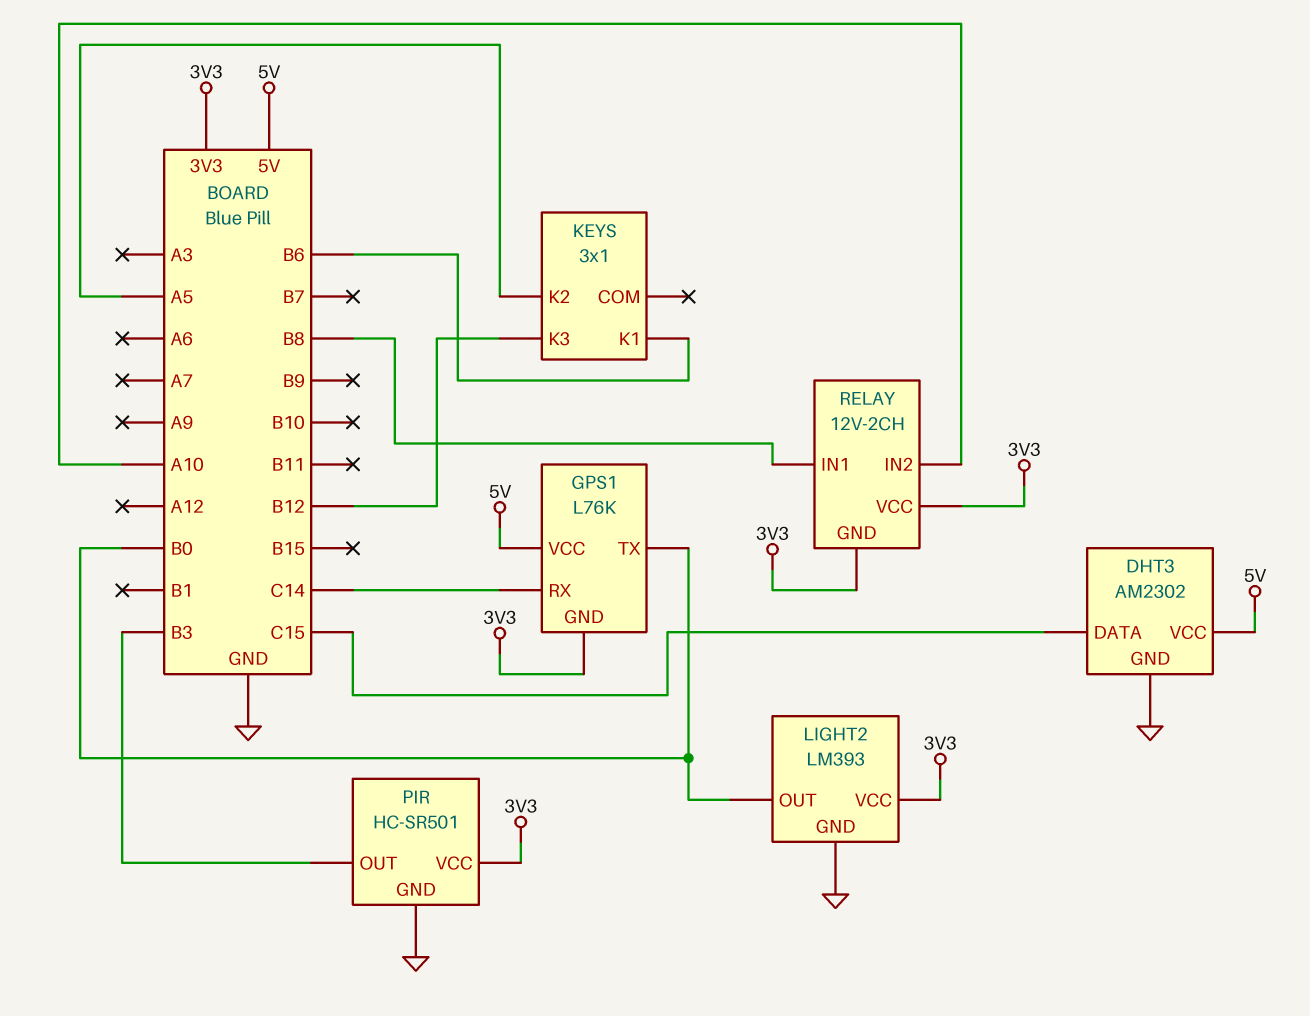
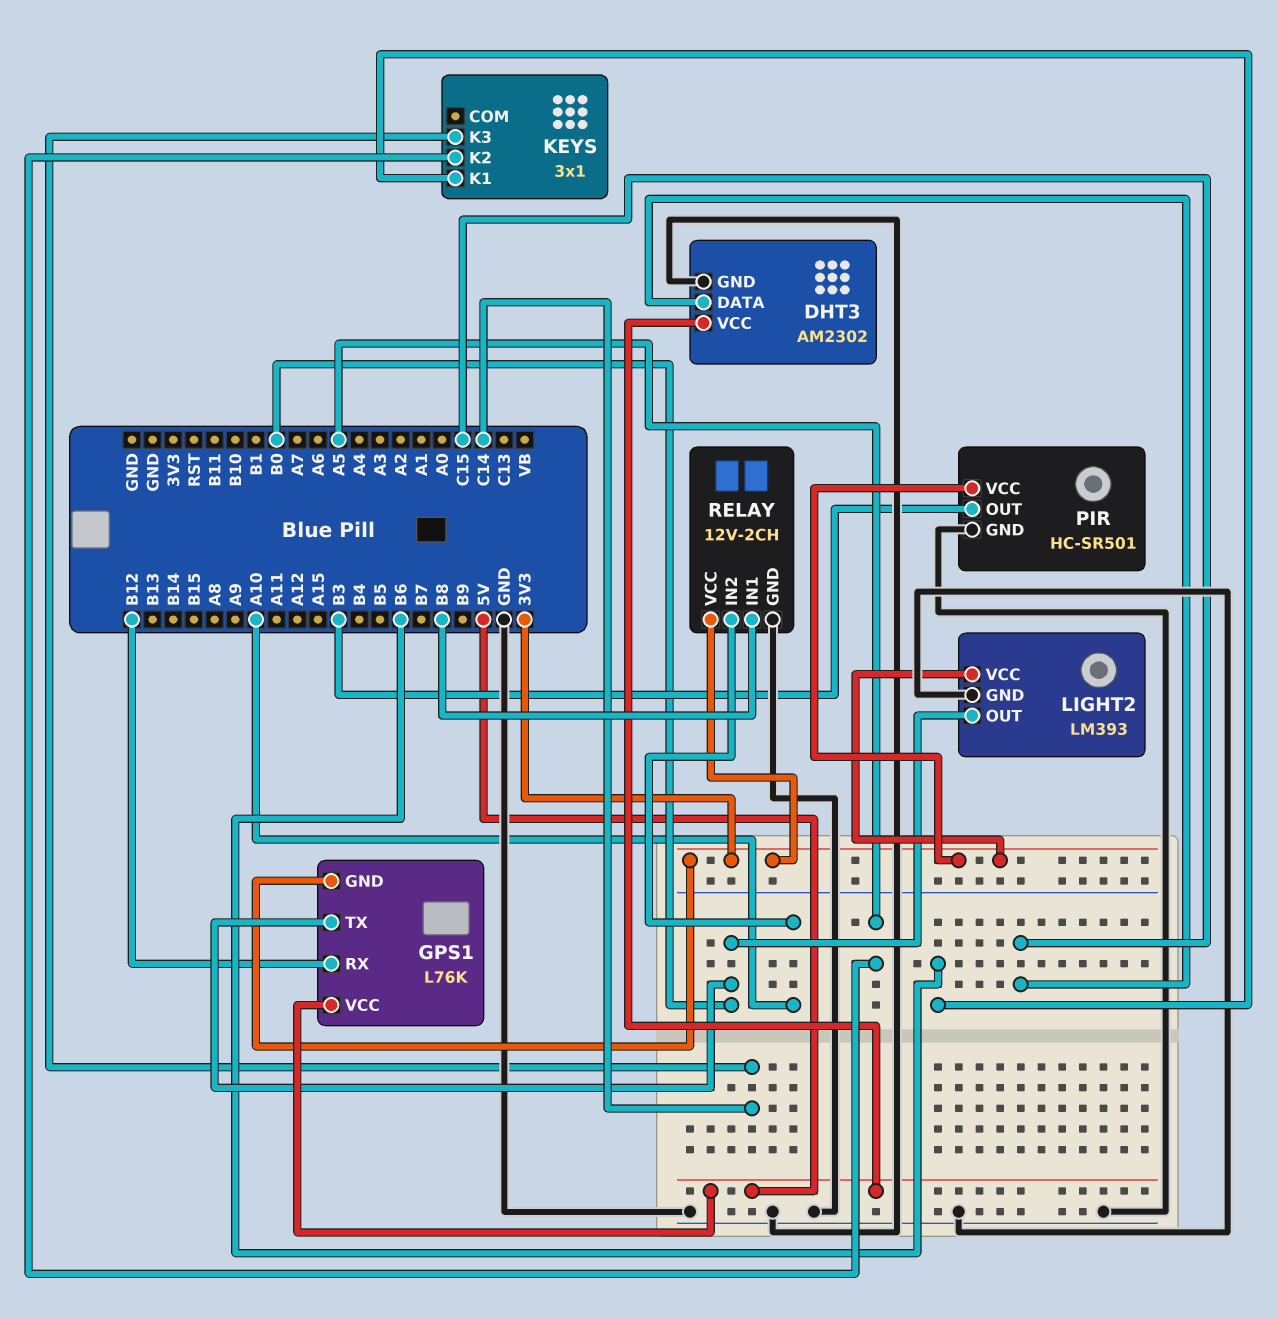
GPS1 pin RX: C14 -> B12
KEYS pin K3: B12 -> C14
RELAY pin GND: 3V3 -> GND

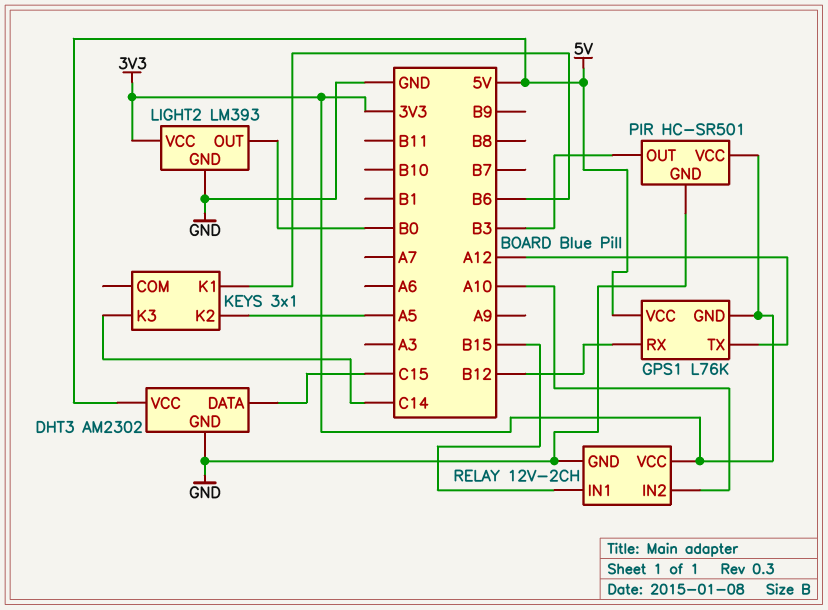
GPS1 pin TX: B0 -> A12
RELAY pin IN1: B8 -> B15

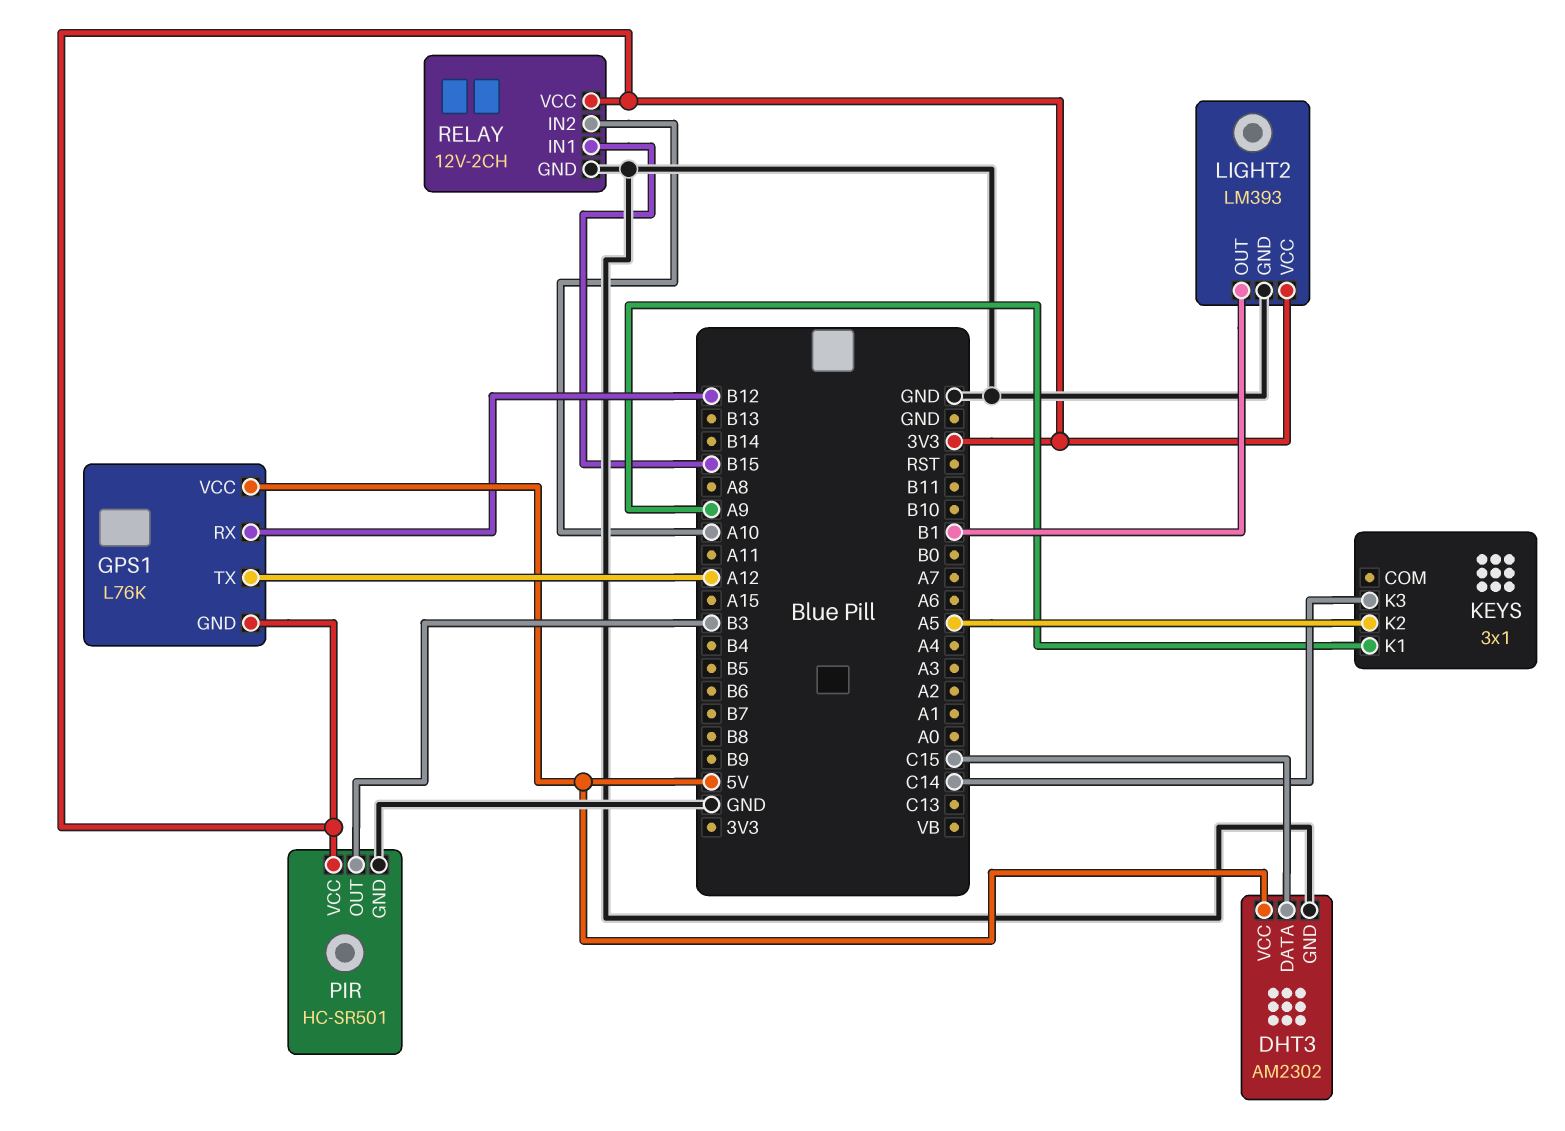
KEYS pin K1: B6 -> A9
LIGHT2 pin OUT: B0 -> B1

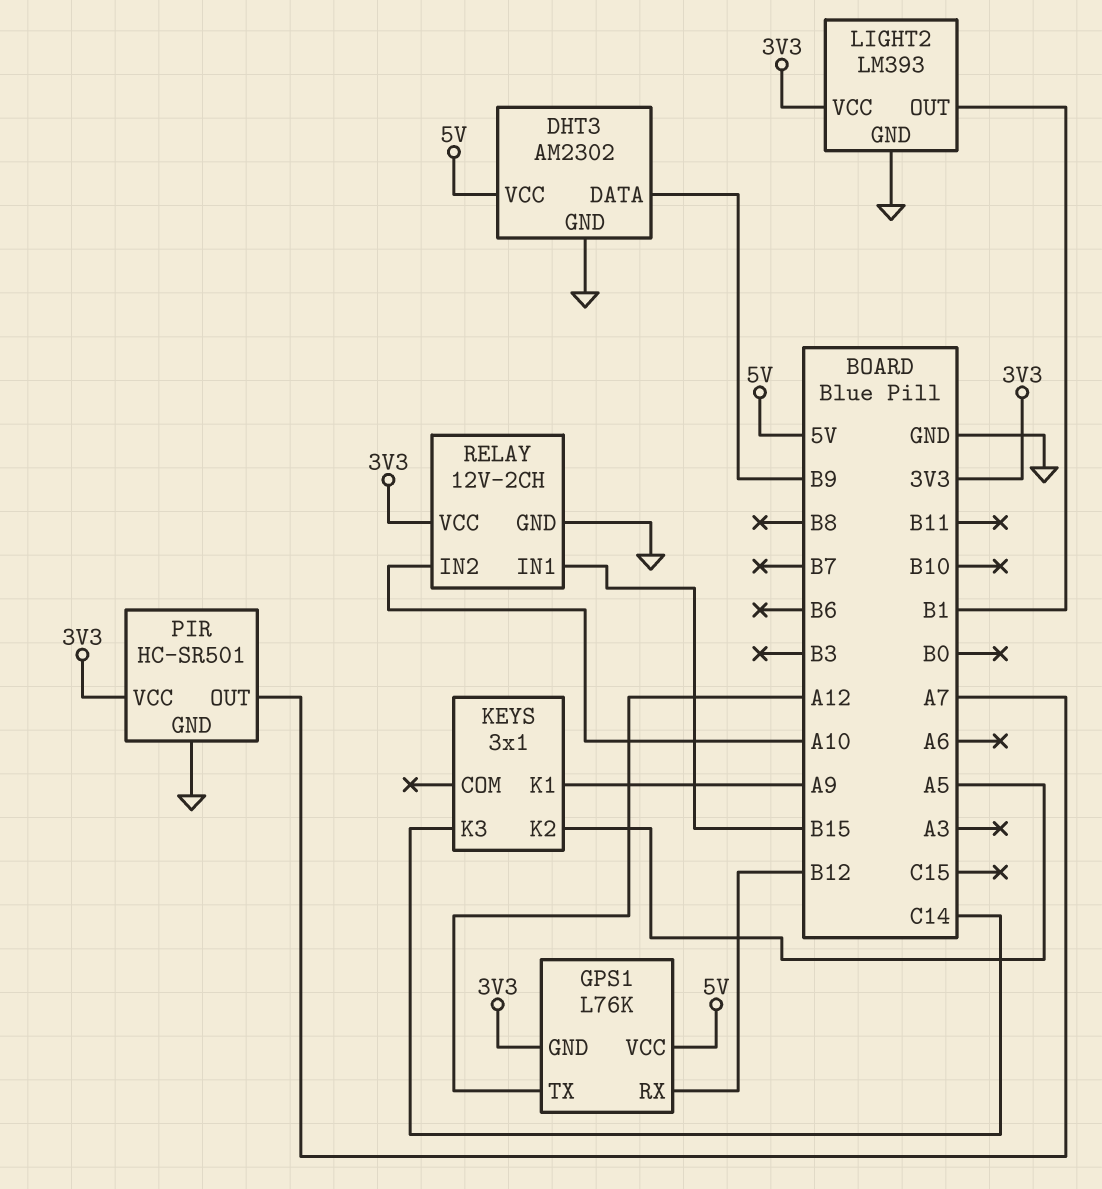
DHT3 pin DATA: C15 -> B9
PIR pin OUT: B3 -> A7

